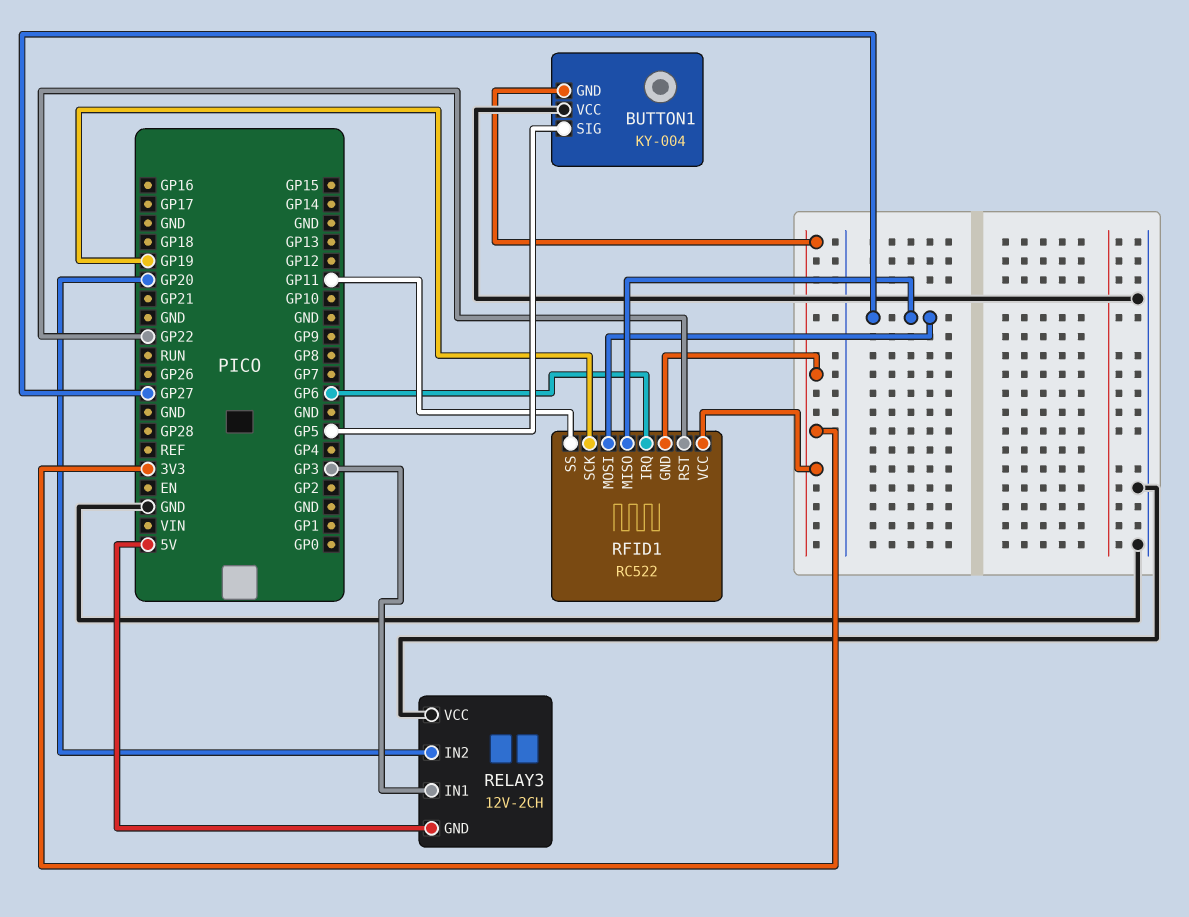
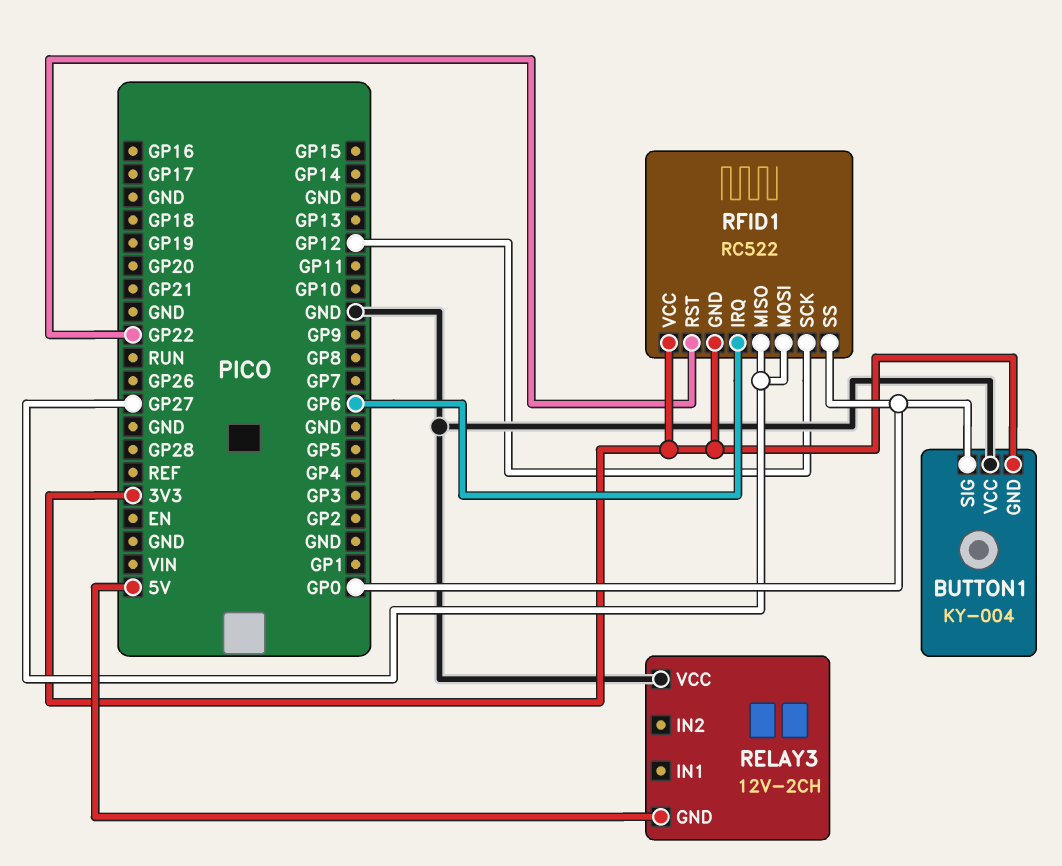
BUTTON1 pin SIG: GP5 -> GP0
RELAY3 pin IN1: GP3 -> none
RELAY3 pin IN2: GP20 -> none
RFID1 pin SCK: GP19 -> GP12
RFID1 pin SS: GP11 -> GP0

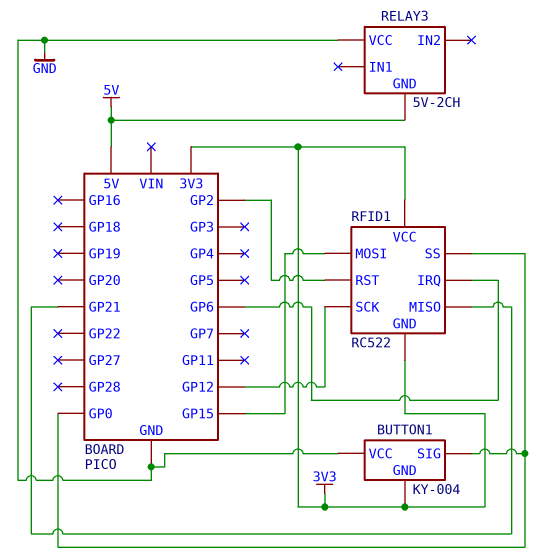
RELAY3: 12V-2CH -> 5V-2CH
RFID1 pin MISO: GP27 -> GP21
RFID1 pin MOSI: GP27 -> GP15
RFID1 pin RST: GP22 -> GP2

